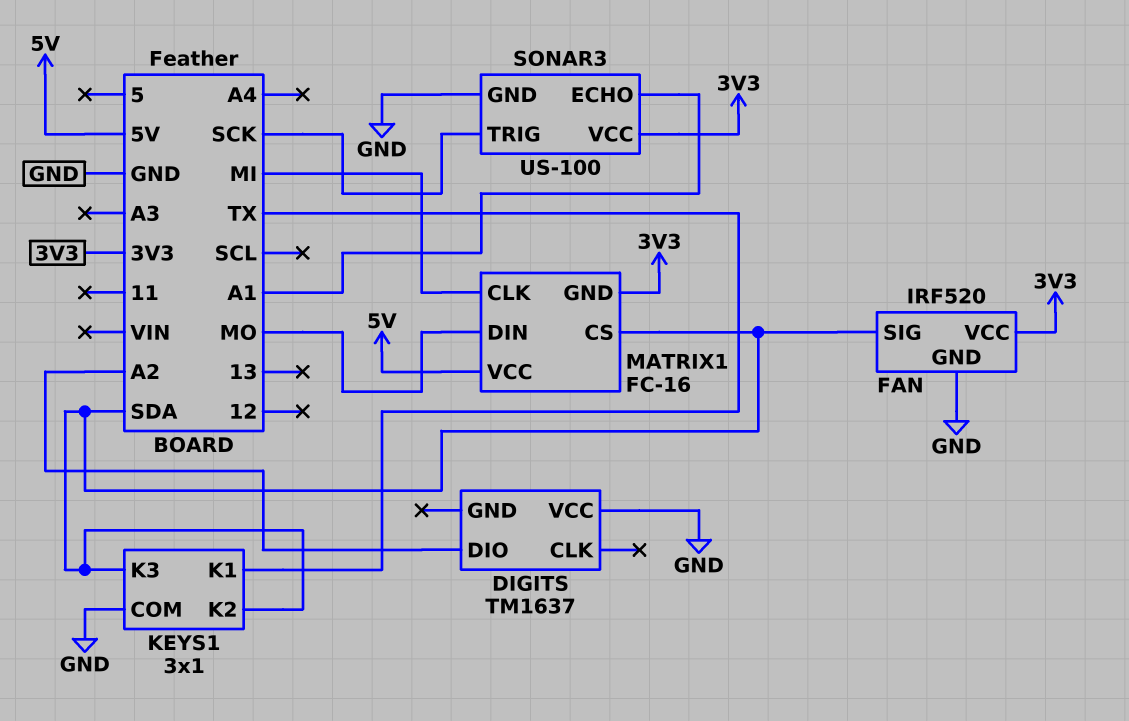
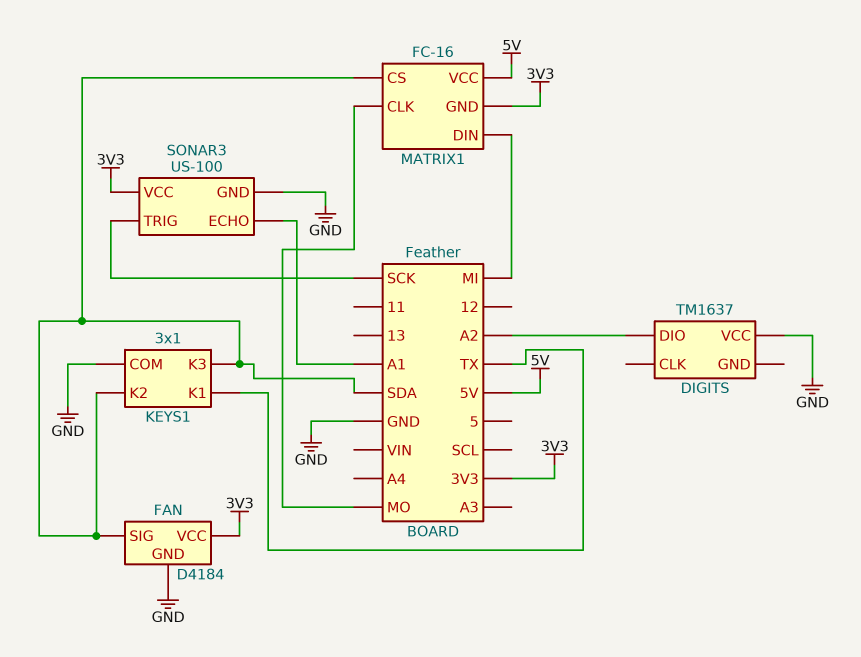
FAN: IRF520 -> D4184
MATRIX1 pin CLK: MI -> MO
MATRIX1 pin DIN: MO -> MI

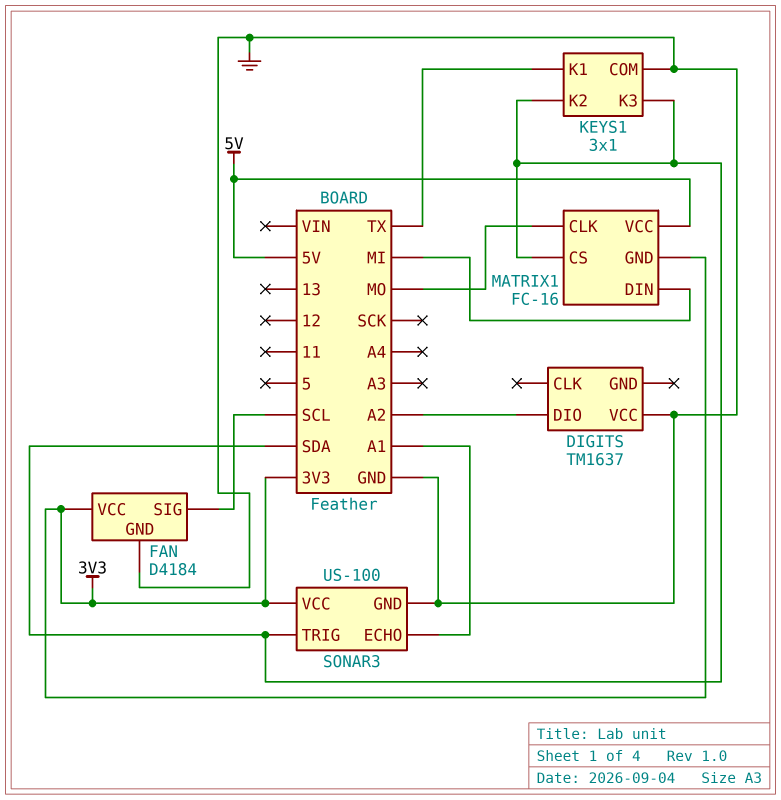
FAN pin SIG: SDA -> SCL
SONAR3 pin TRIG: SCK -> SDA

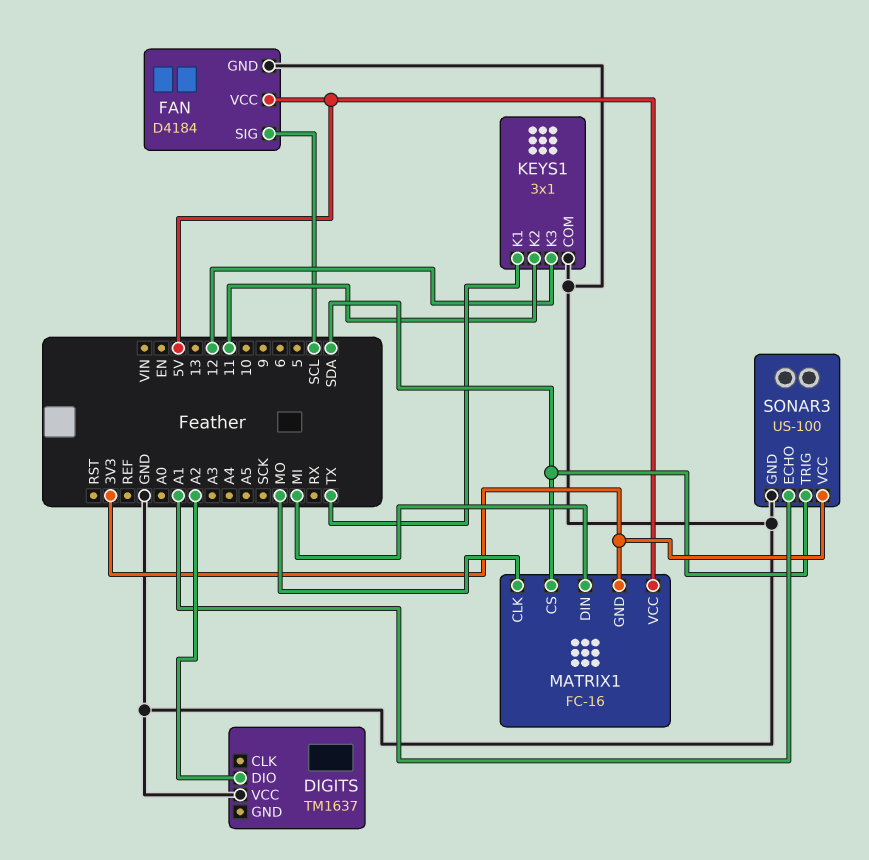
FAN pin VCC: 3V3 -> 5V
KEYS1 pin K2: SDA -> 11
KEYS1 pin K3: SDA -> 12

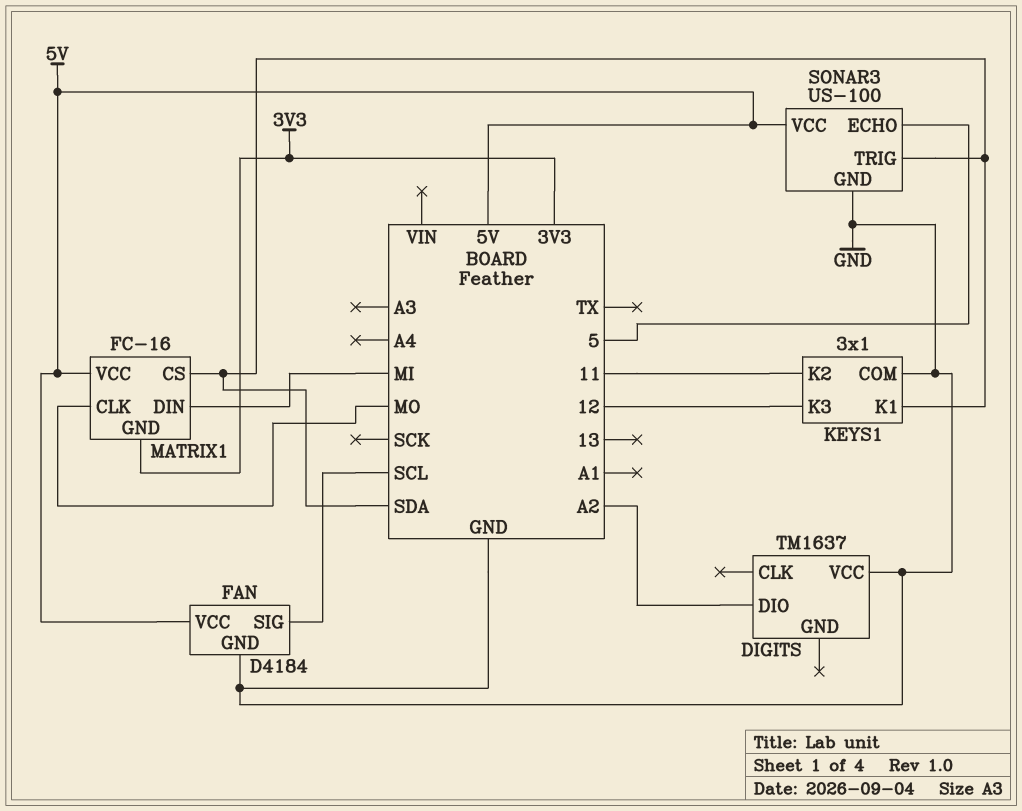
KEYS1 pin K1: TX -> SDA
SONAR3 pin ECHO: A1 -> 5
SONAR3 pin VCC: 3V3 -> 5V

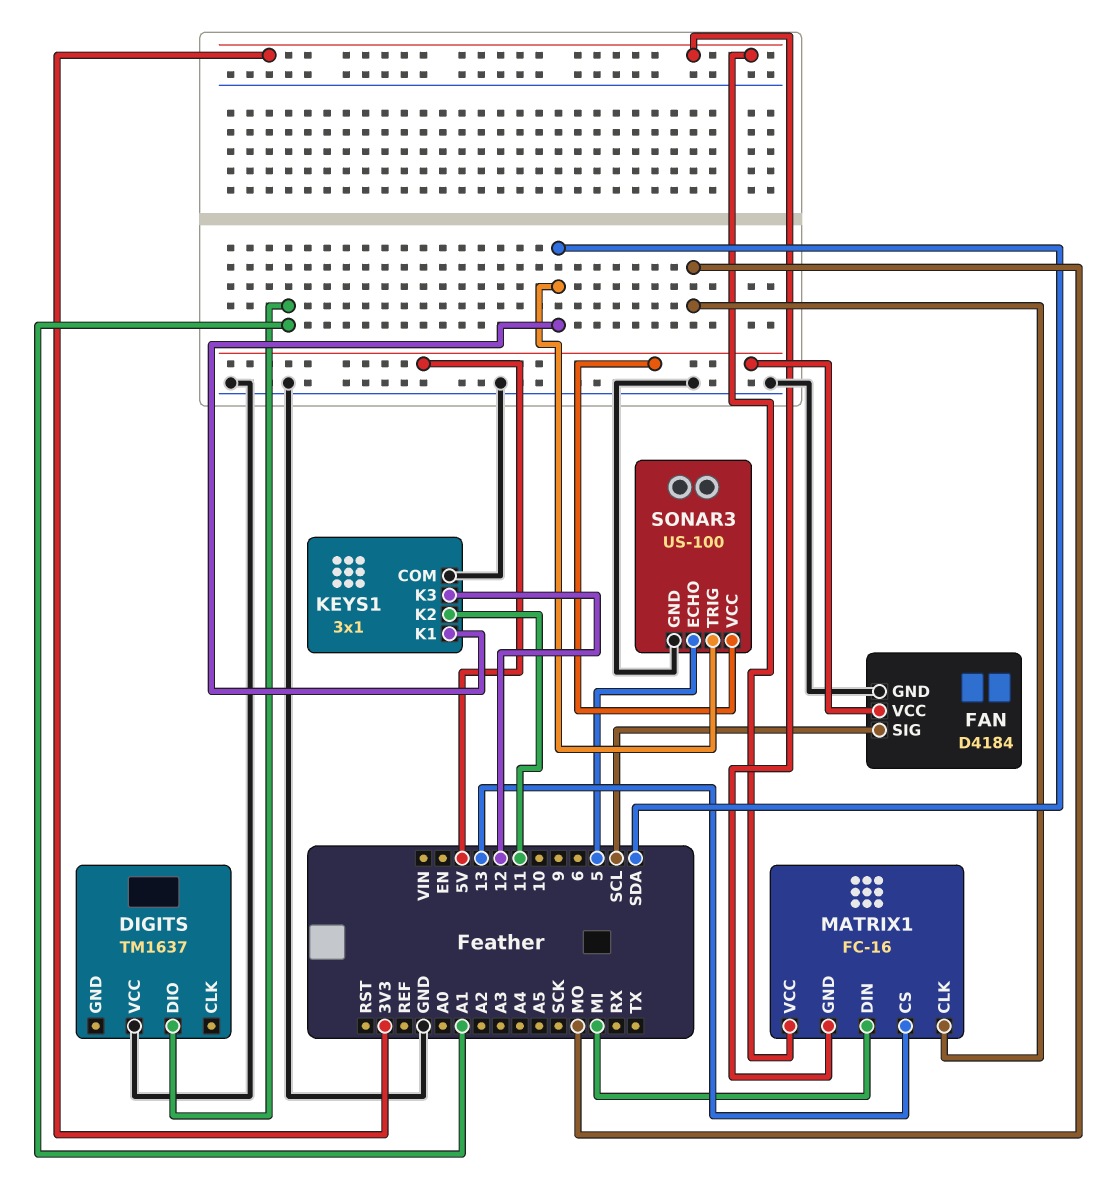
DIGITS pin DIO: A2 -> A1
MATRIX1 pin CS: SDA -> 13
MATRIX1 pin VCC: 5V -> 3V3

